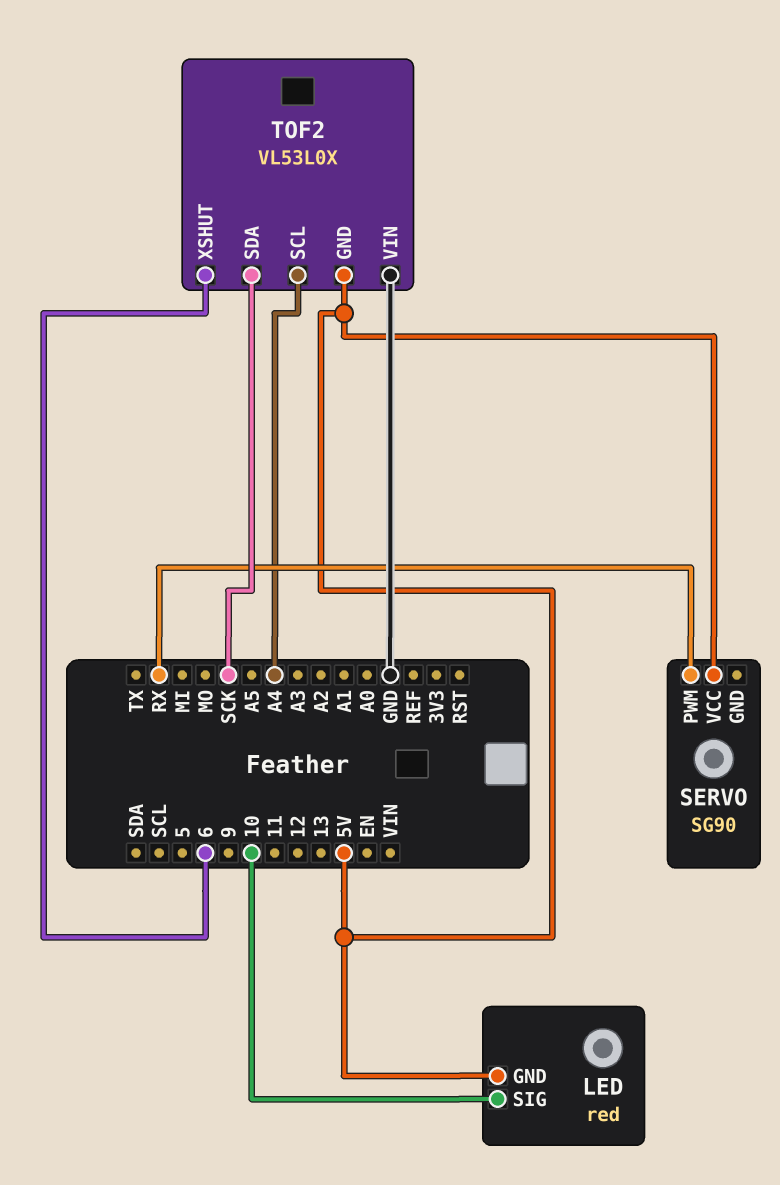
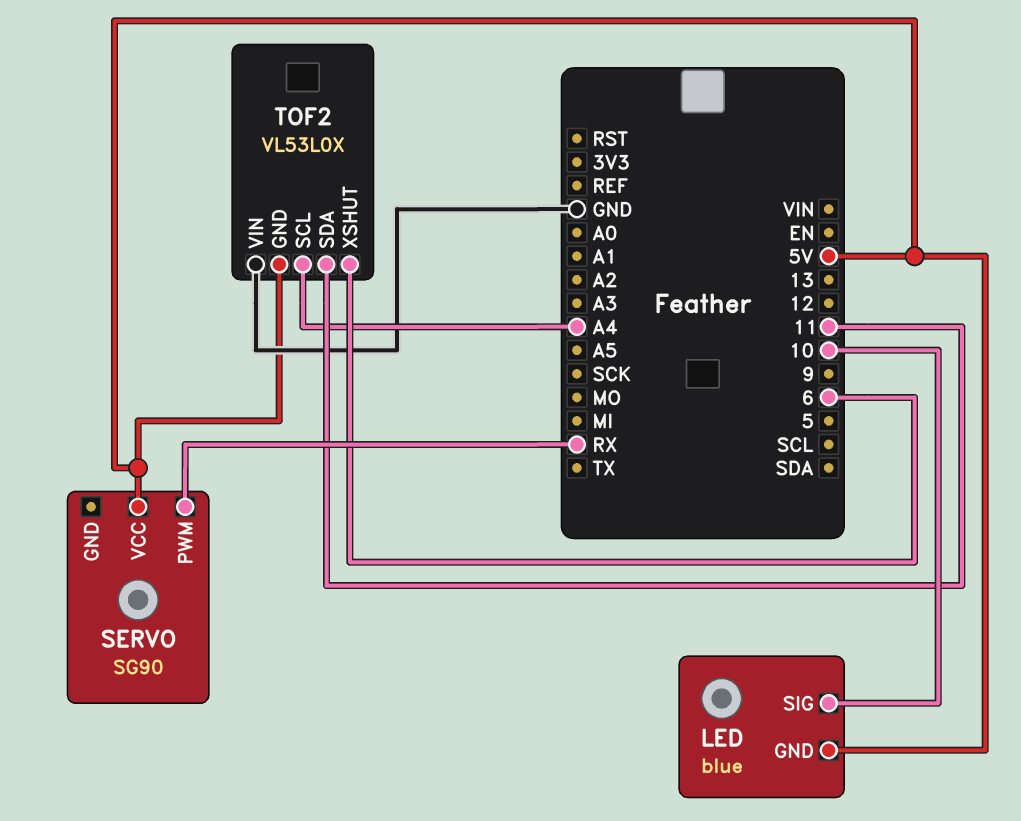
LED: red -> blue
TOF2 pin SDA: SCK -> 11

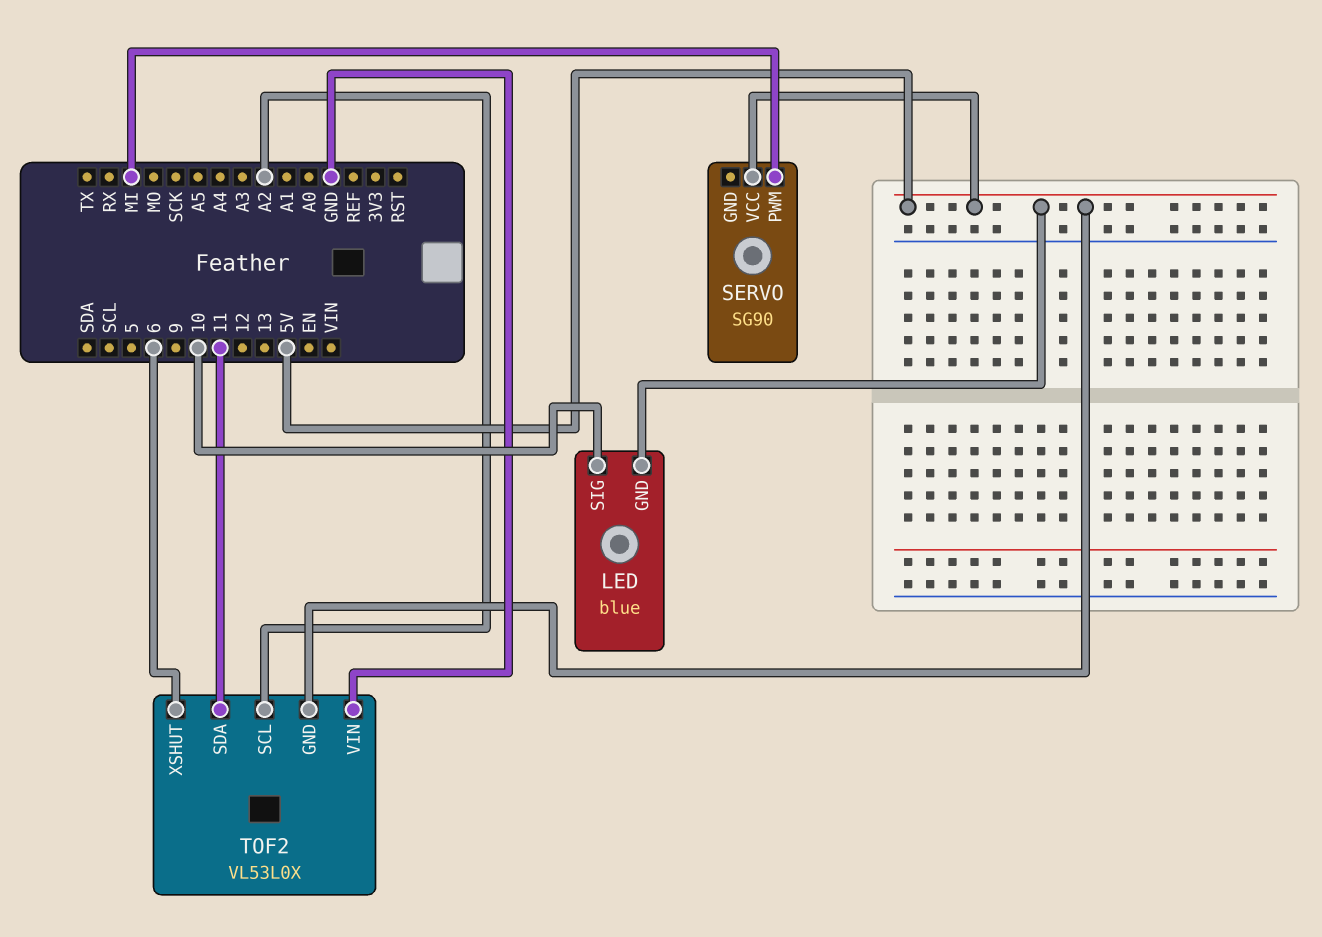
SERVO pin PWM: RX -> MI
TOF2 pin SCL: A4 -> A2

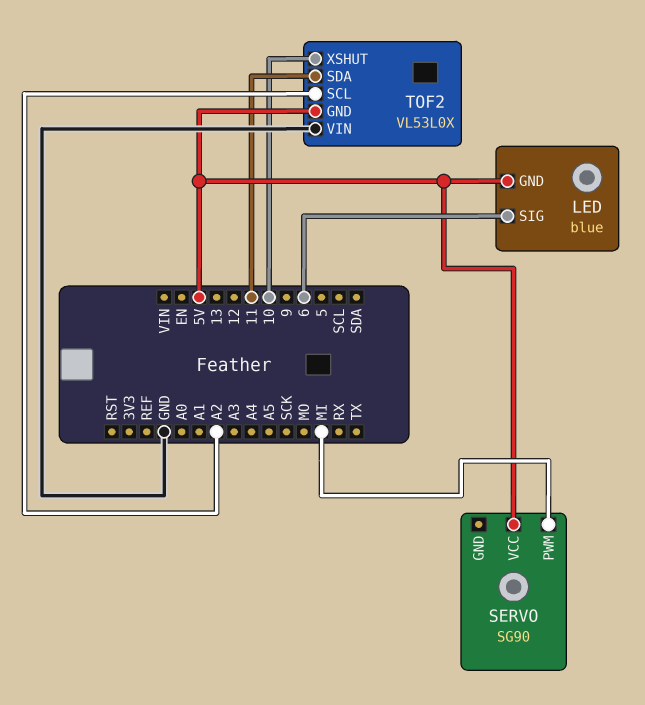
LED pin SIG: 10 -> 6
TOF2 pin XSHUT: 6 -> 10

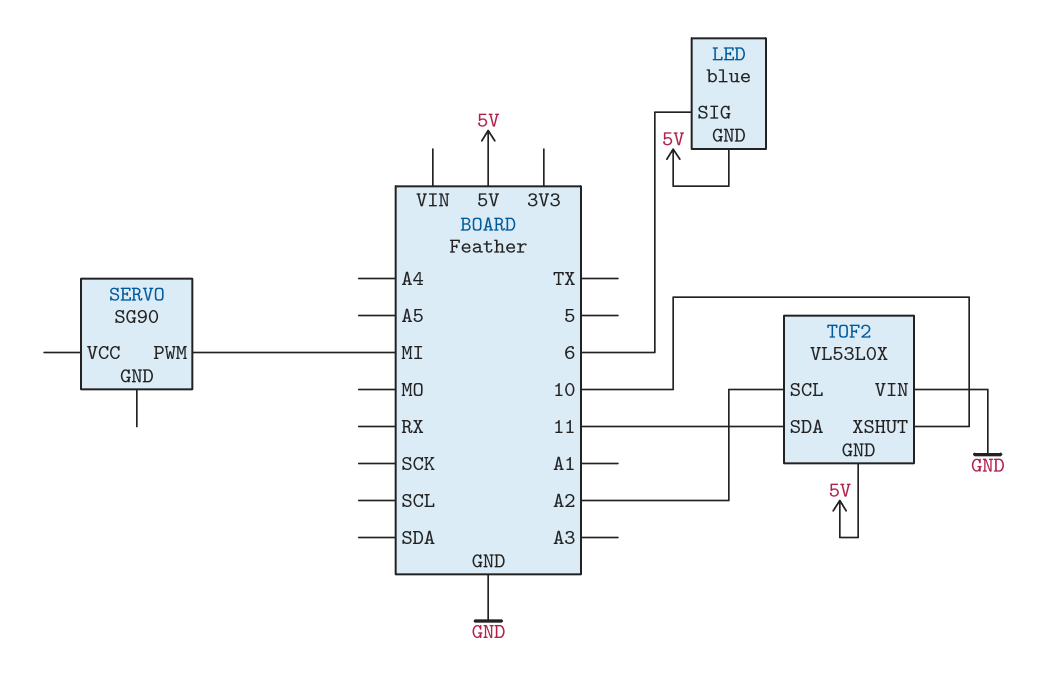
SERVO pin VCC: 5V -> none

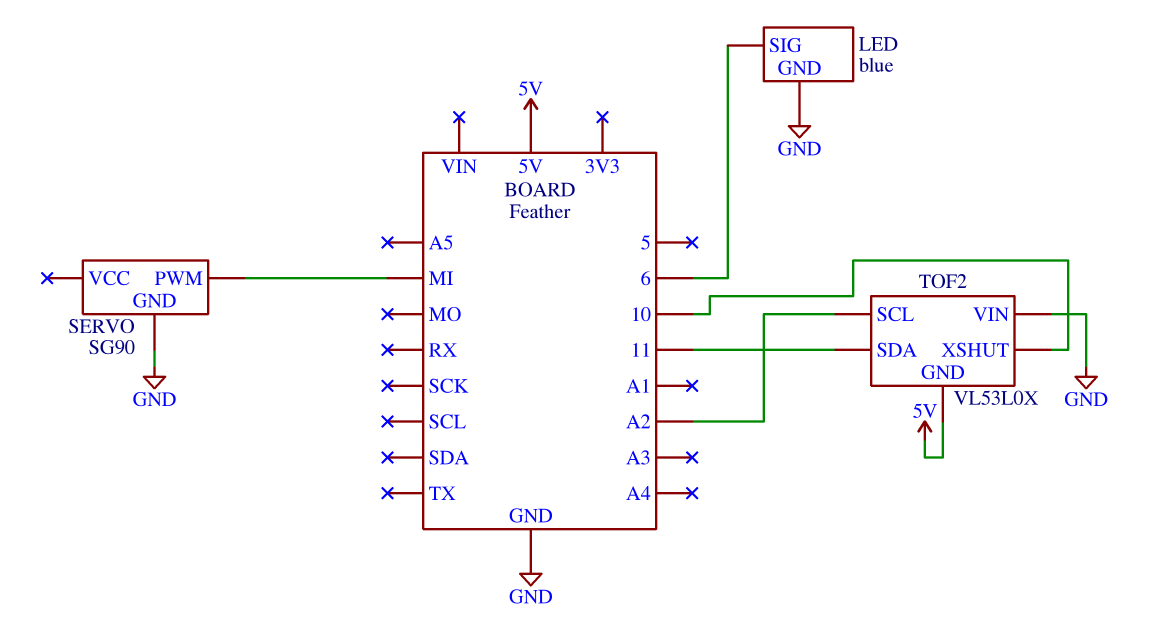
LED pin GND: 5V -> GND
SERVO pin GND: none -> GND

